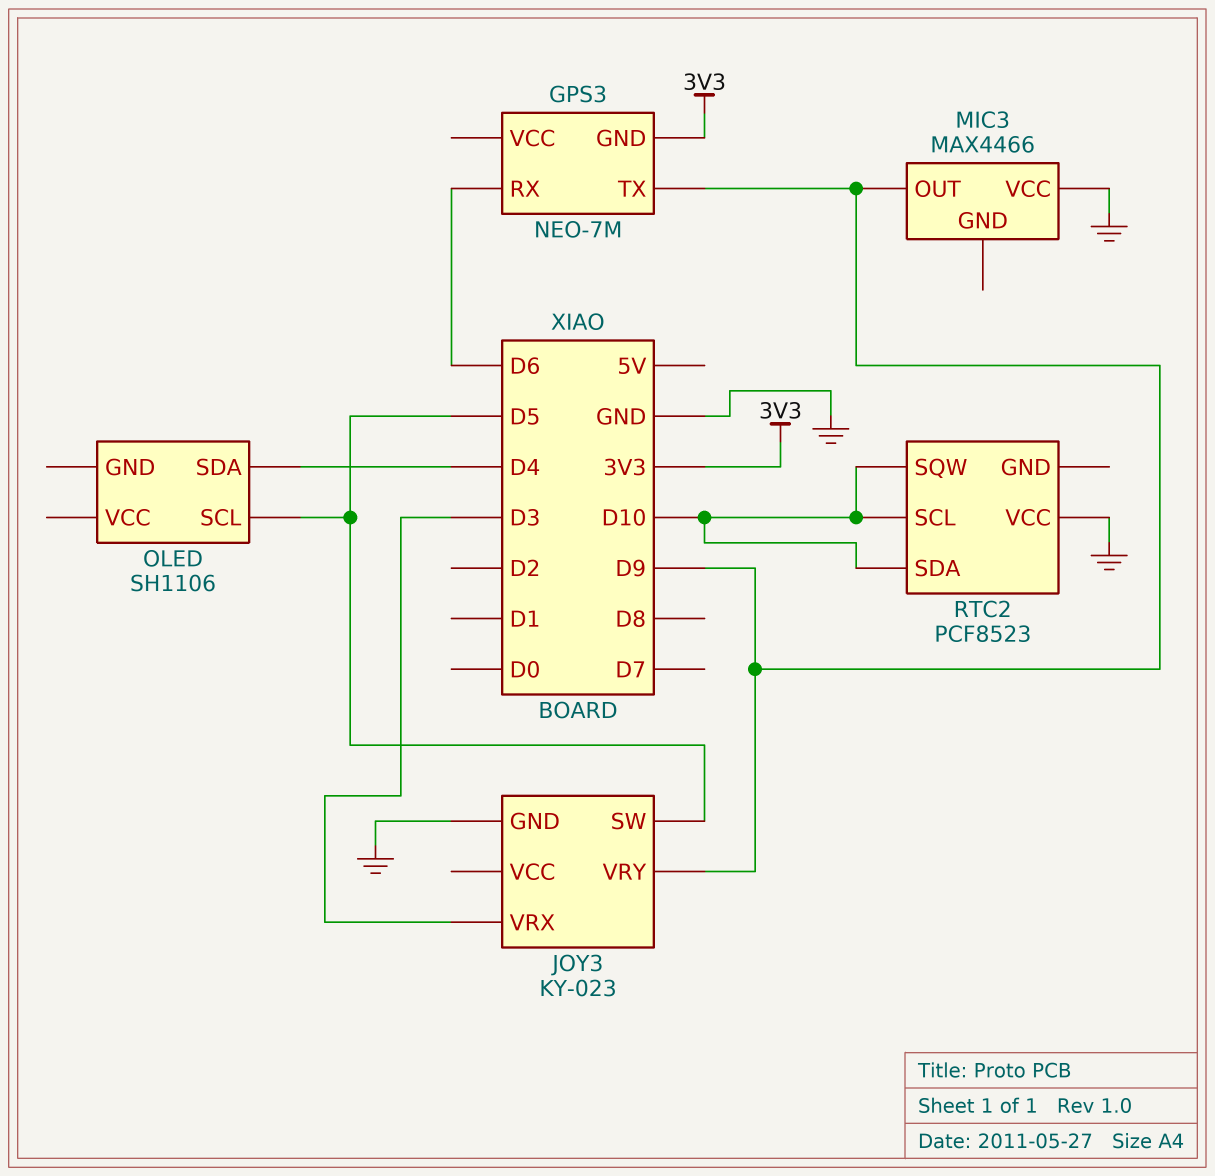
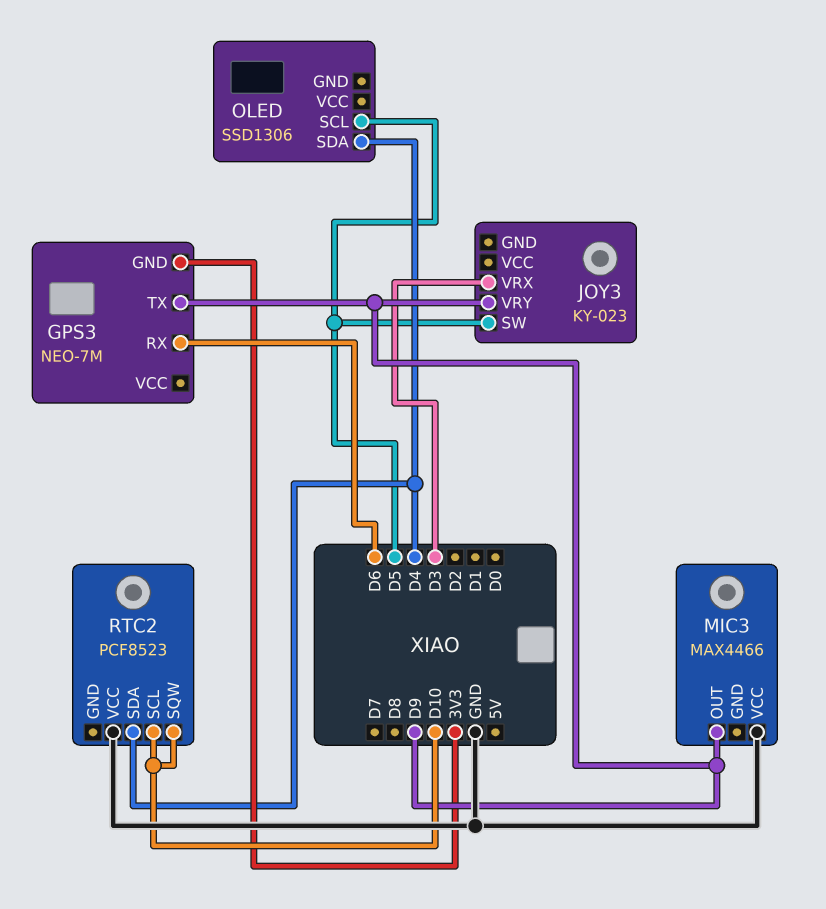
JOY3 pin GND: GND -> none
OLED: SH1106 -> SSD1306
RTC2 pin SDA: D10 -> D4

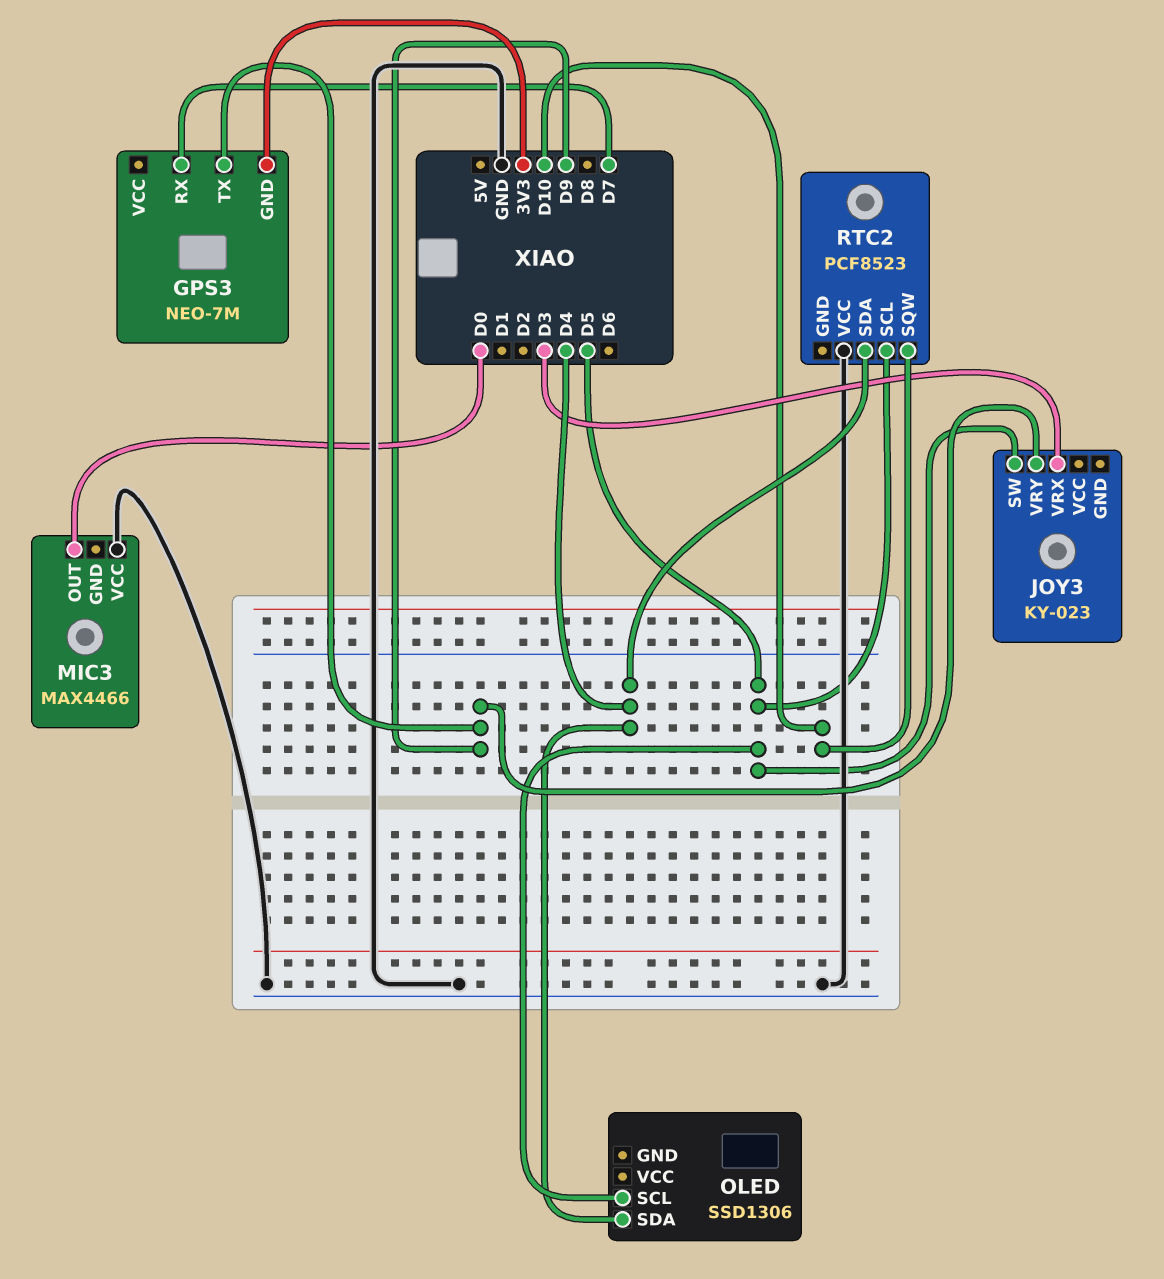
GPS3 pin RX: D6 -> D7
MIC3 pin OUT: D9 -> D0
RTC2 pin SCL: D10 -> D5

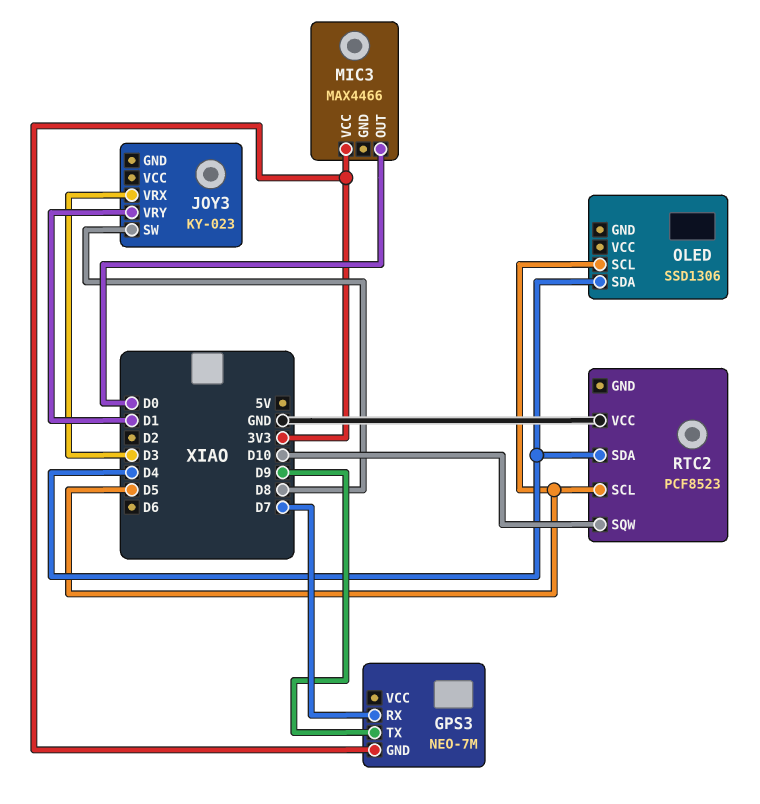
JOY3 pin SW: D5 -> D8
JOY3 pin VRY: D9 -> D1
MIC3 pin VCC: GND -> 3V3

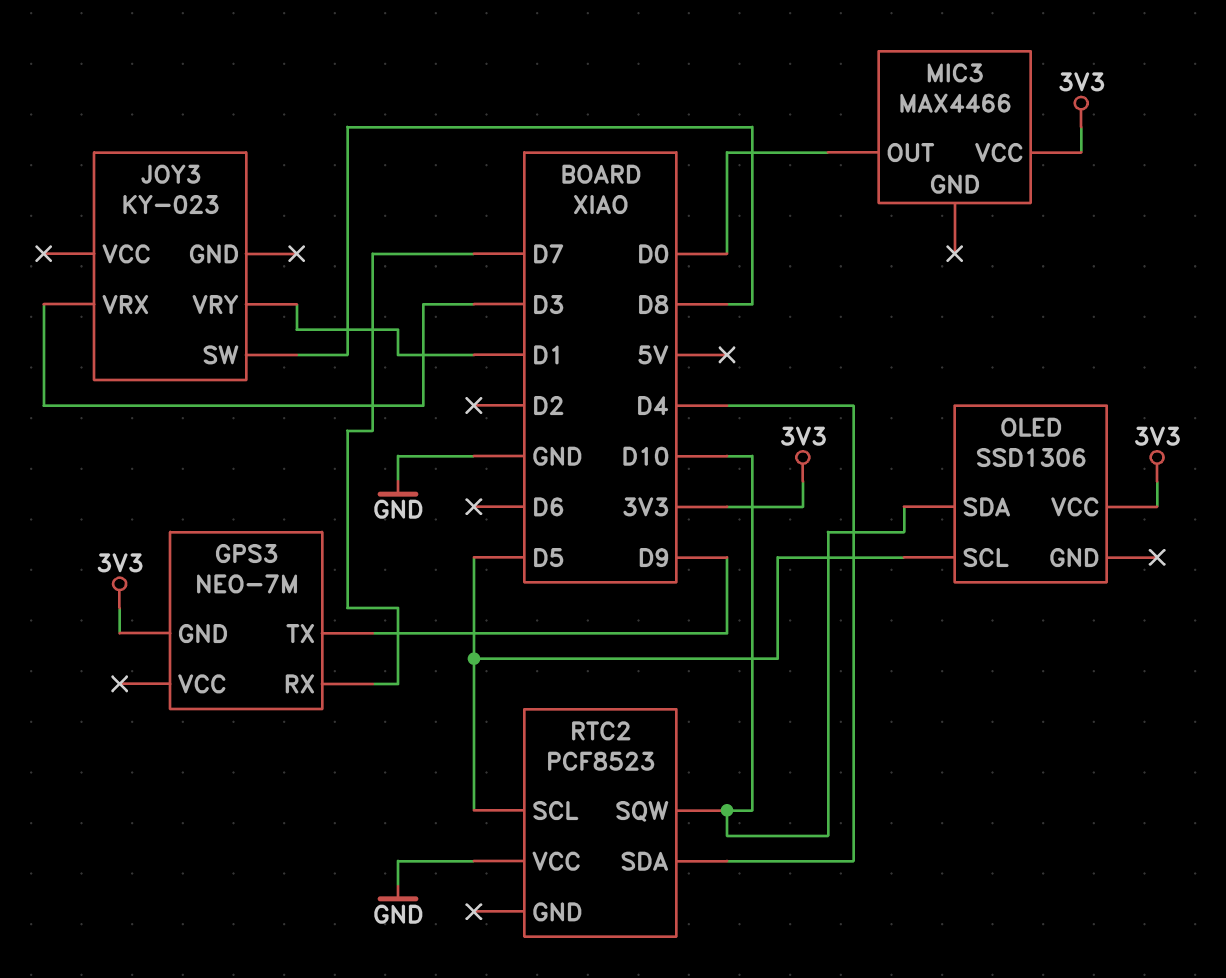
OLED pin SDA: D4 -> D10
OLED pin VCC: none -> 3V3

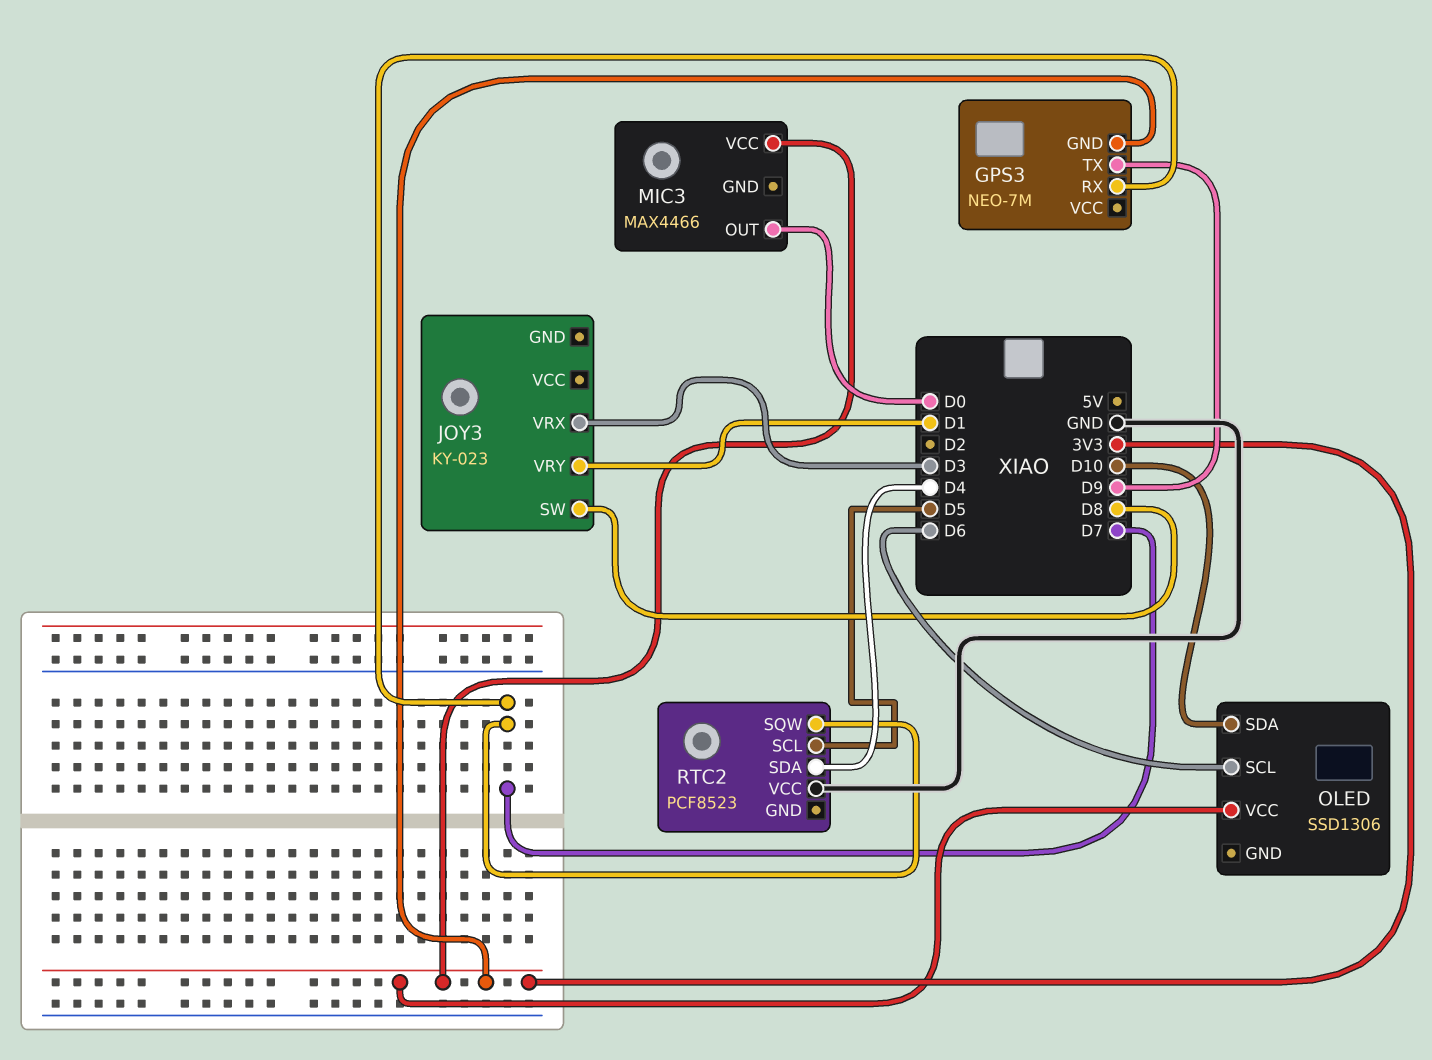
OLED pin SCL: D5 -> D6
RTC2 pin SQW: D10 -> D7

